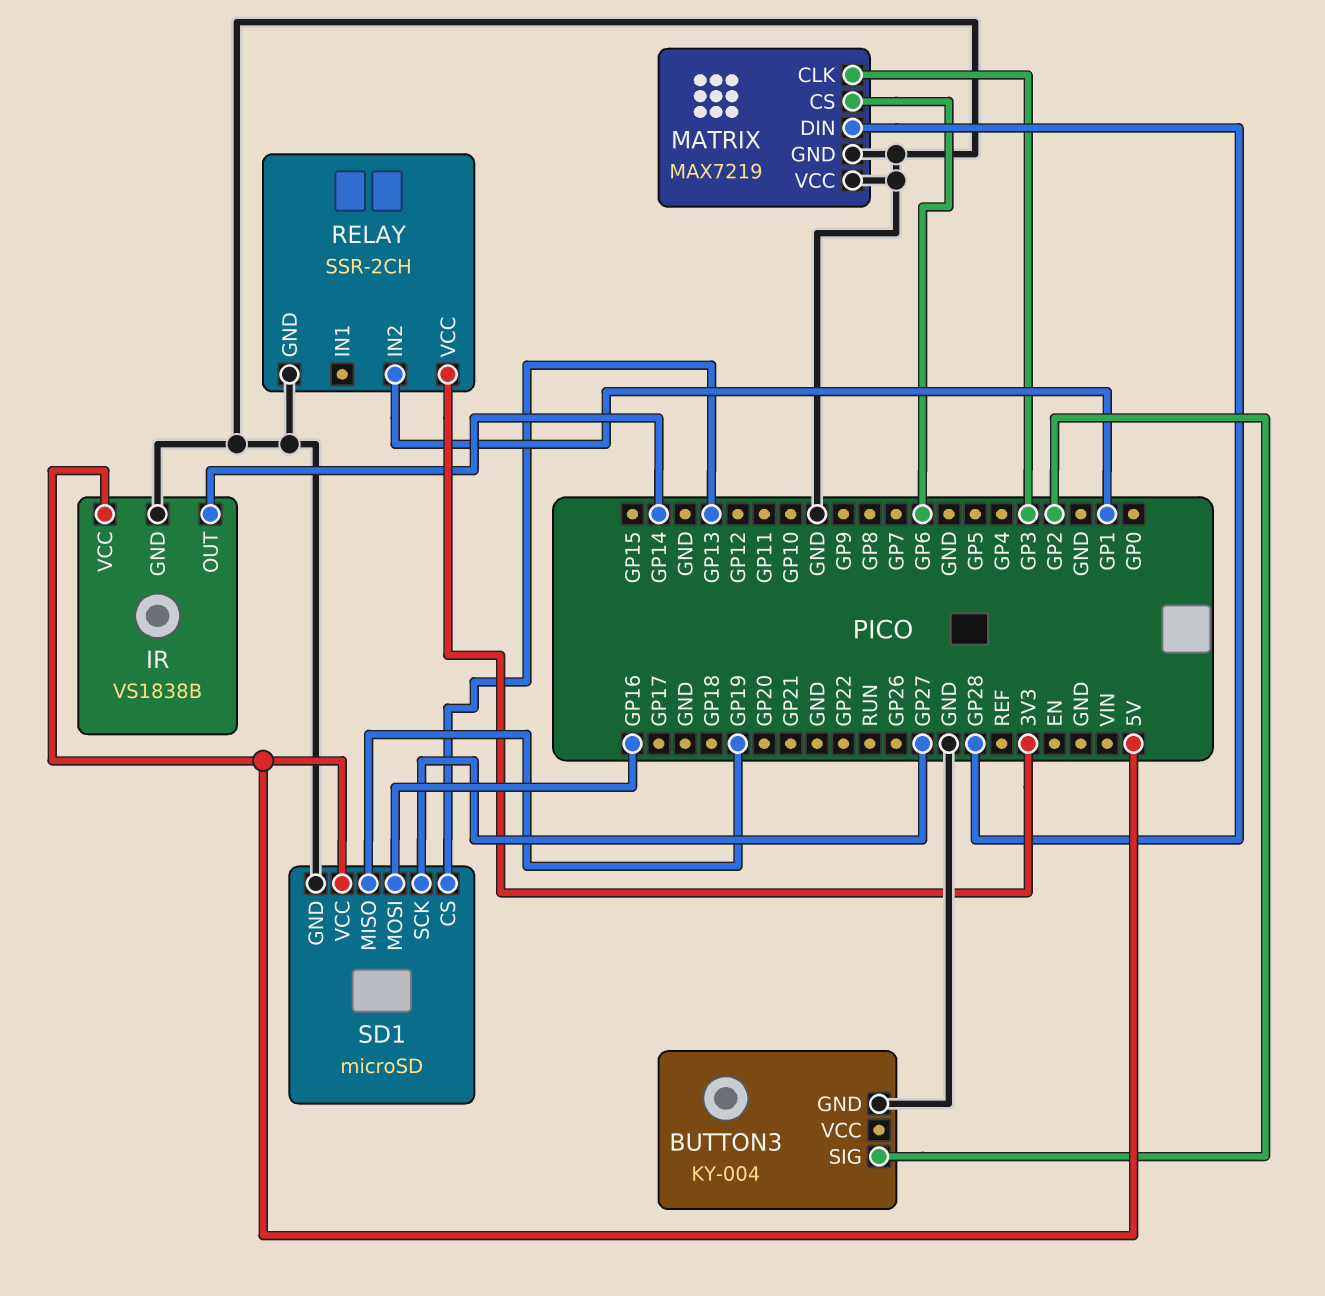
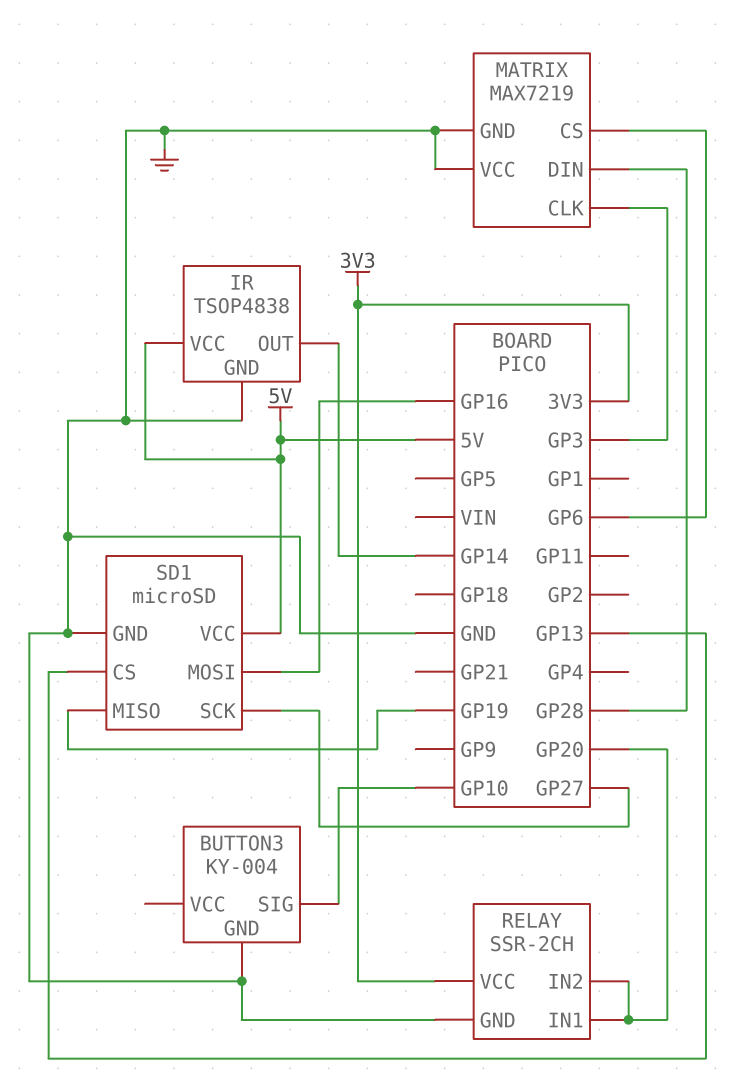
BUTTON3 pin SIG: GP2 -> GP10
IR: VS1838B -> TSOP4838
RELAY pin IN1: none -> GP20
RELAY pin IN2: GP1 -> GP20

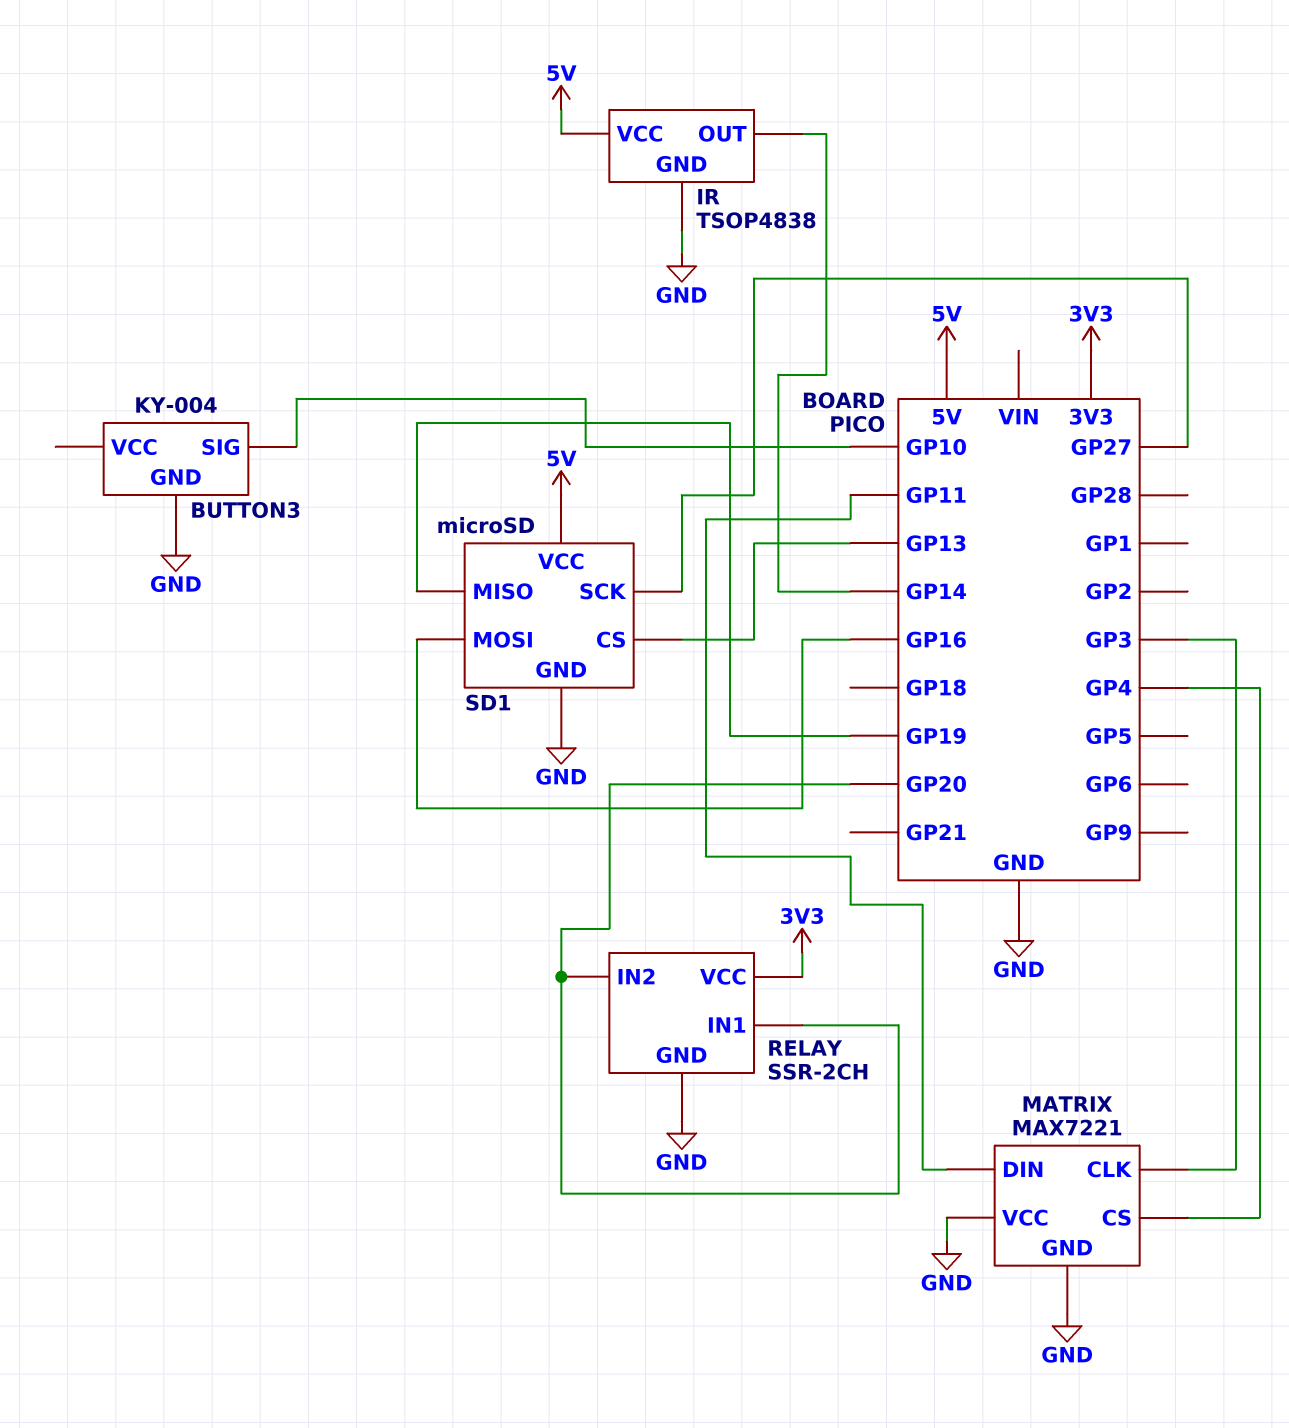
MATRIX: MAX7219 -> MAX7221
MATRIX pin CS: GP6 -> GP4
MATRIX pin DIN: GP28 -> GP11

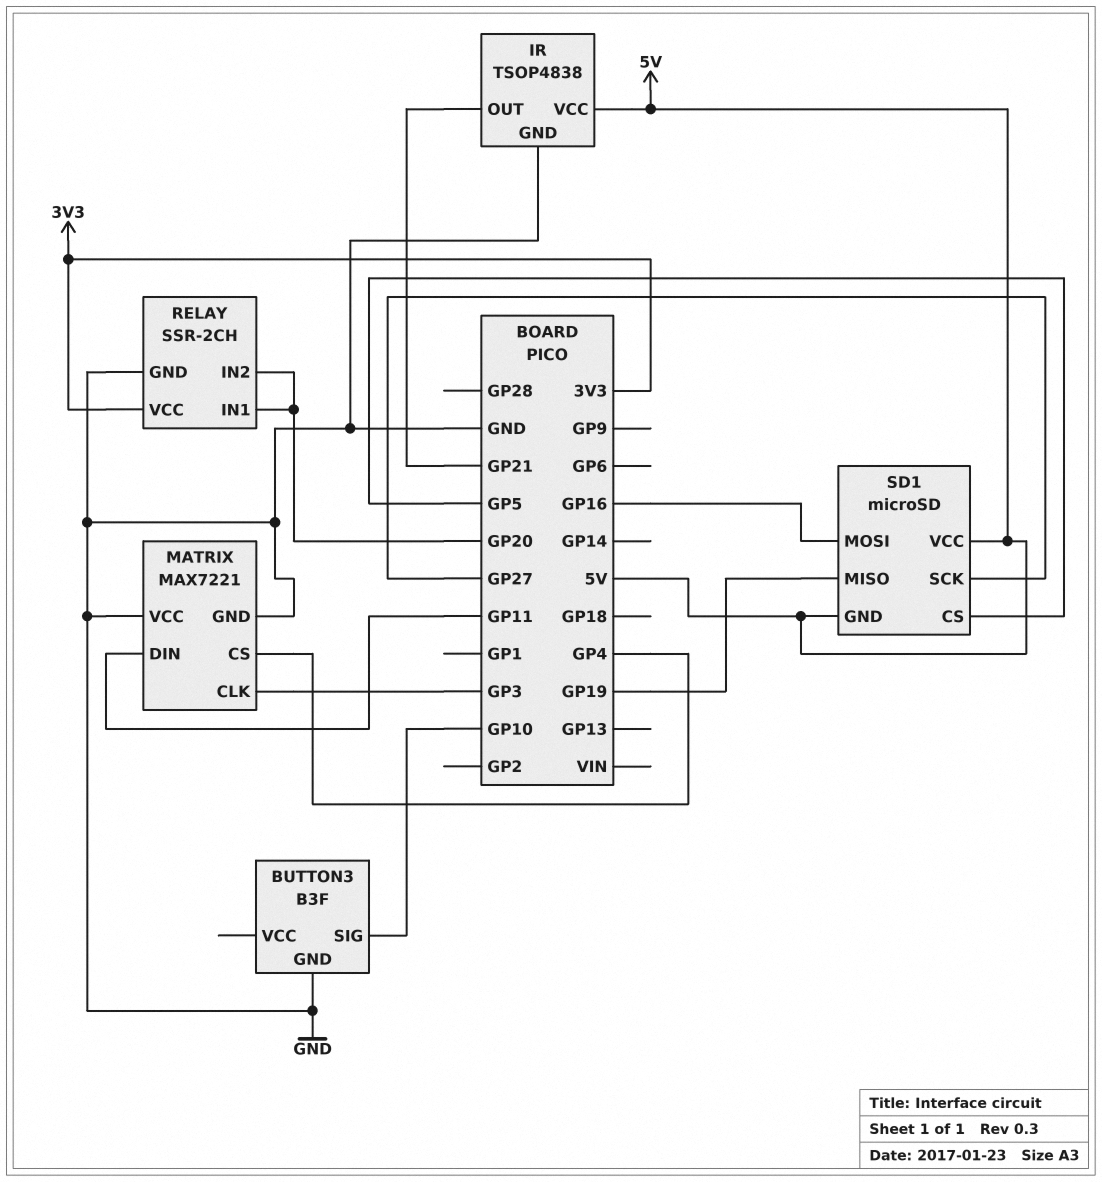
BUTTON3: KY-004 -> B3F
IR pin OUT: GP14 -> GP21
SD1 pin CS: GP13 -> GP5
SD1 pin GND: GND -> 5V

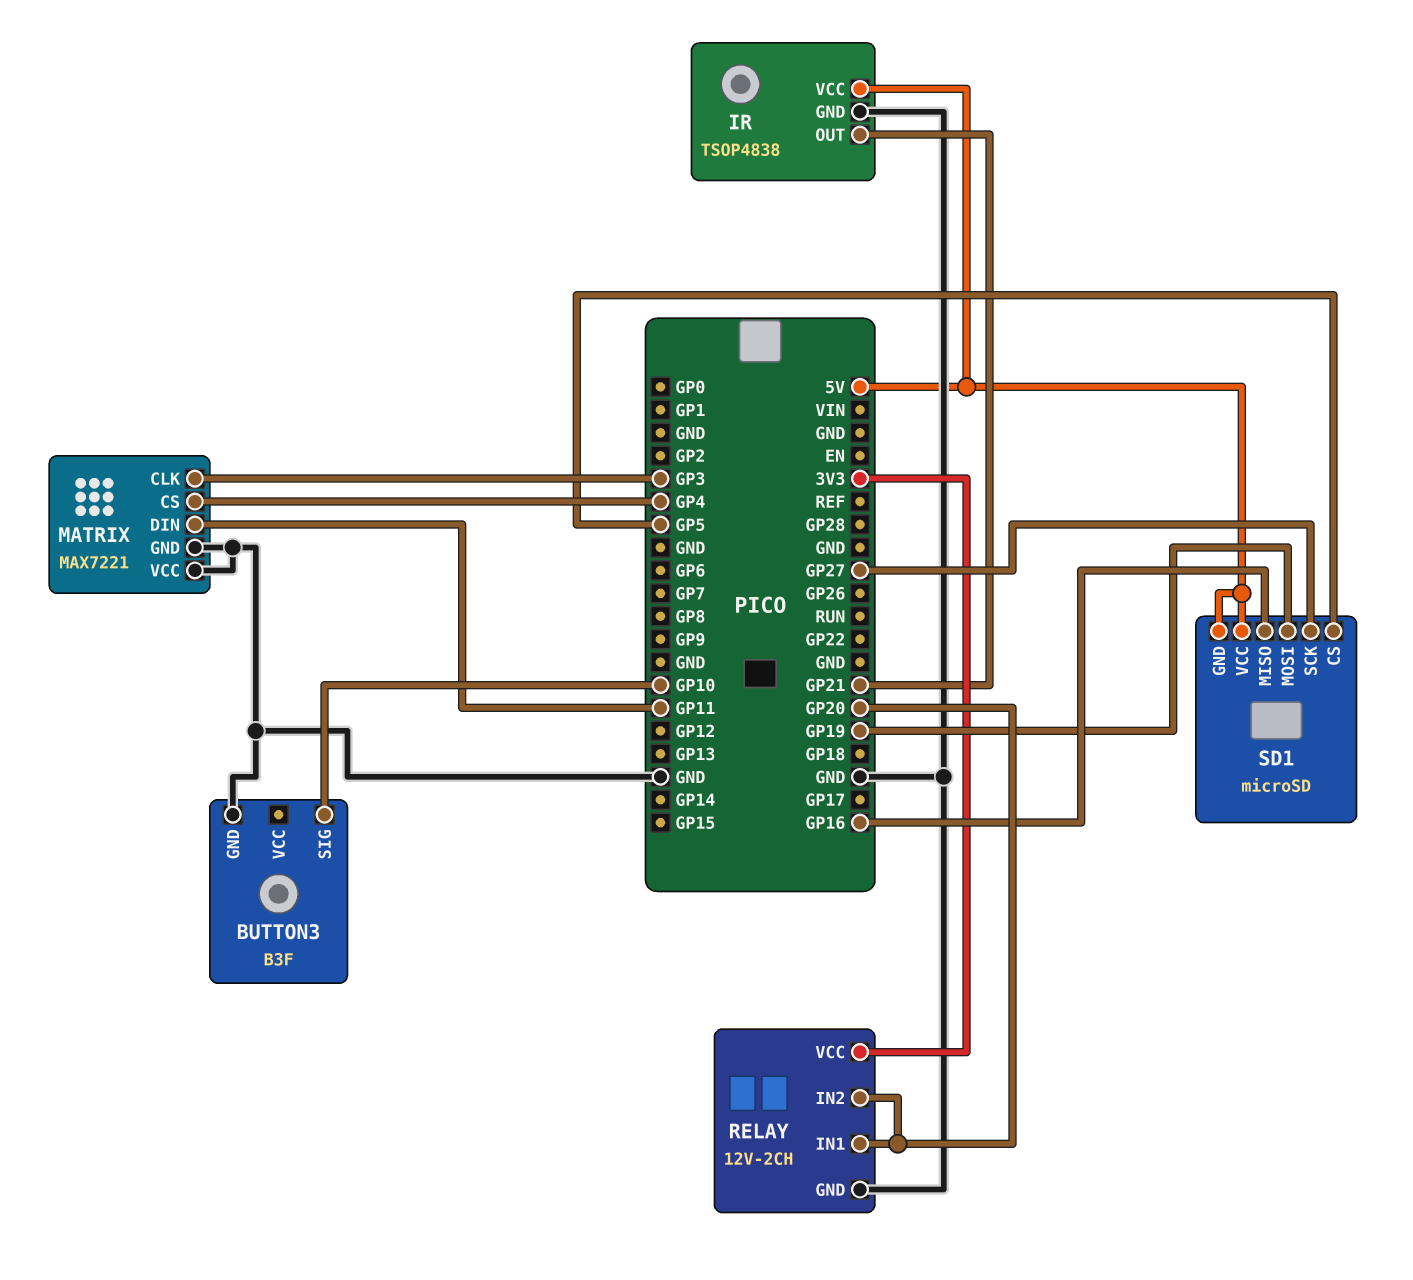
RELAY: SSR-2CH -> 12V-2CH
SD1 pin MISO: GP19 -> GP16
SD1 pin MOSI: GP16 -> GP19

